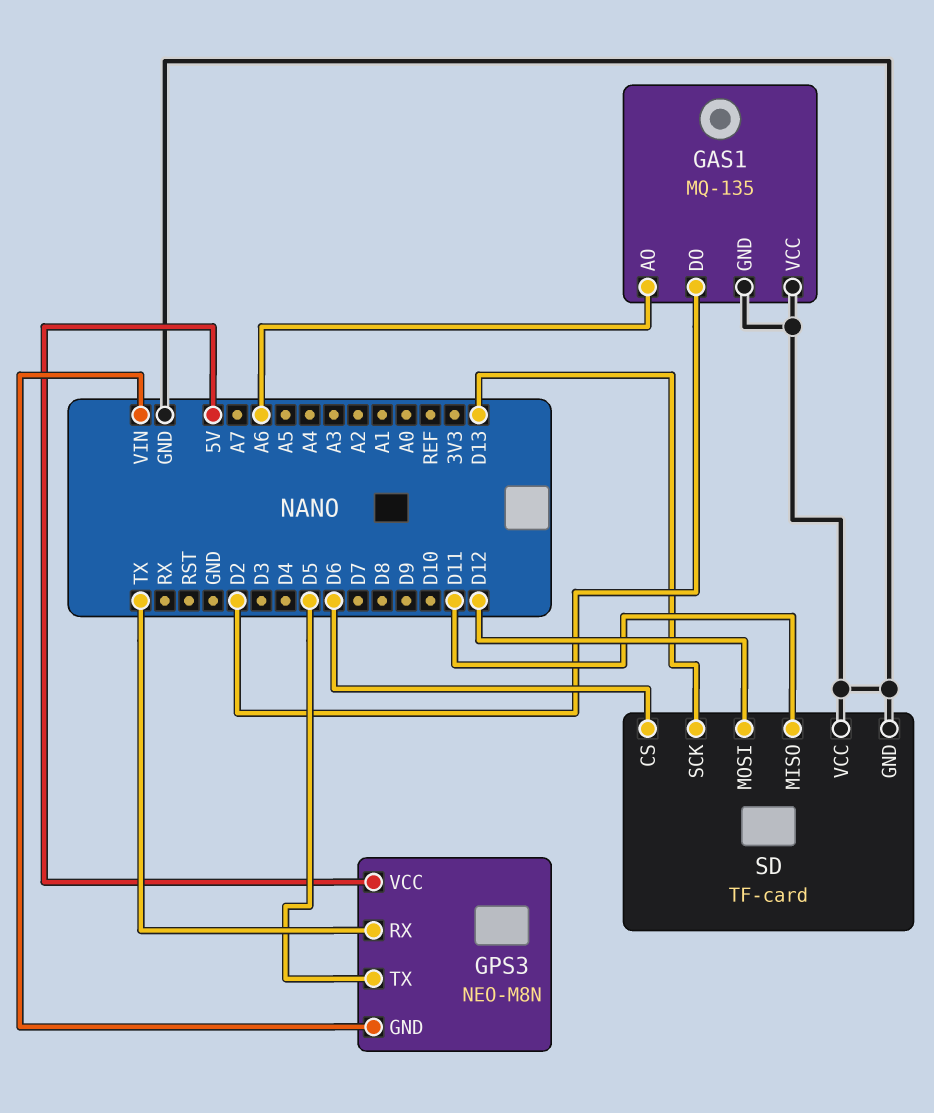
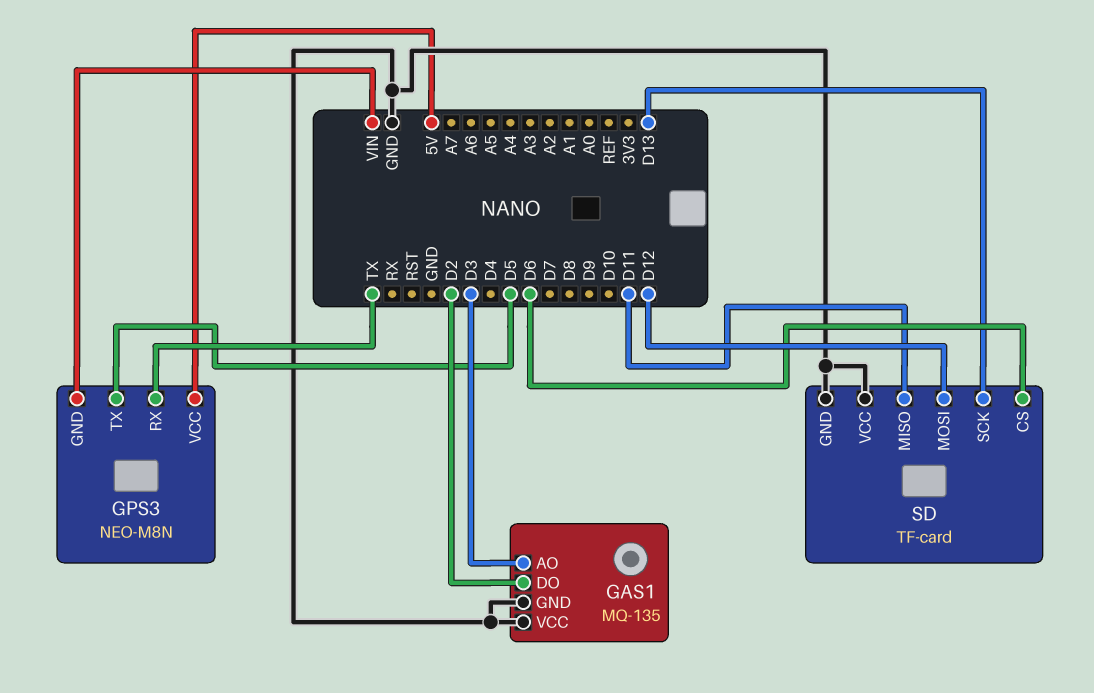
GAS1 pin AO: A6 -> D3

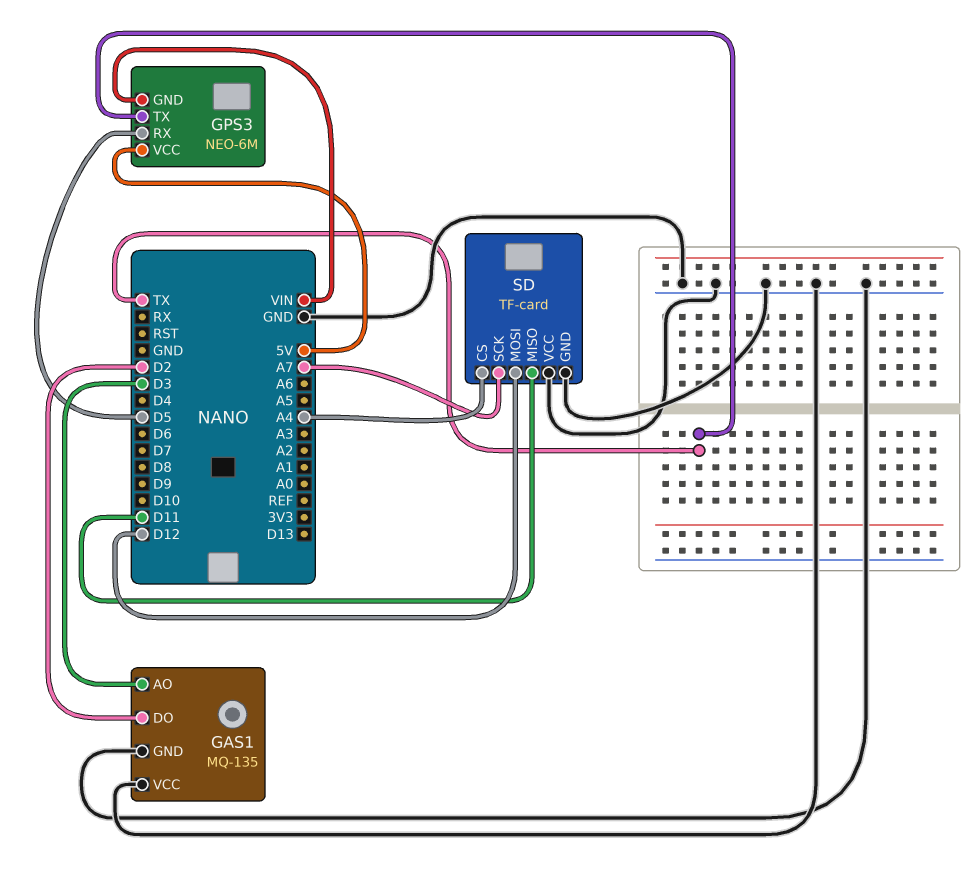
GPS3: NEO-M8N -> NEO-6M
GPS3 pin RX: TX -> D5
GPS3 pin TX: D5 -> TX
SD pin CS: D6 -> A4
SD pin SCK: D13 -> A7

